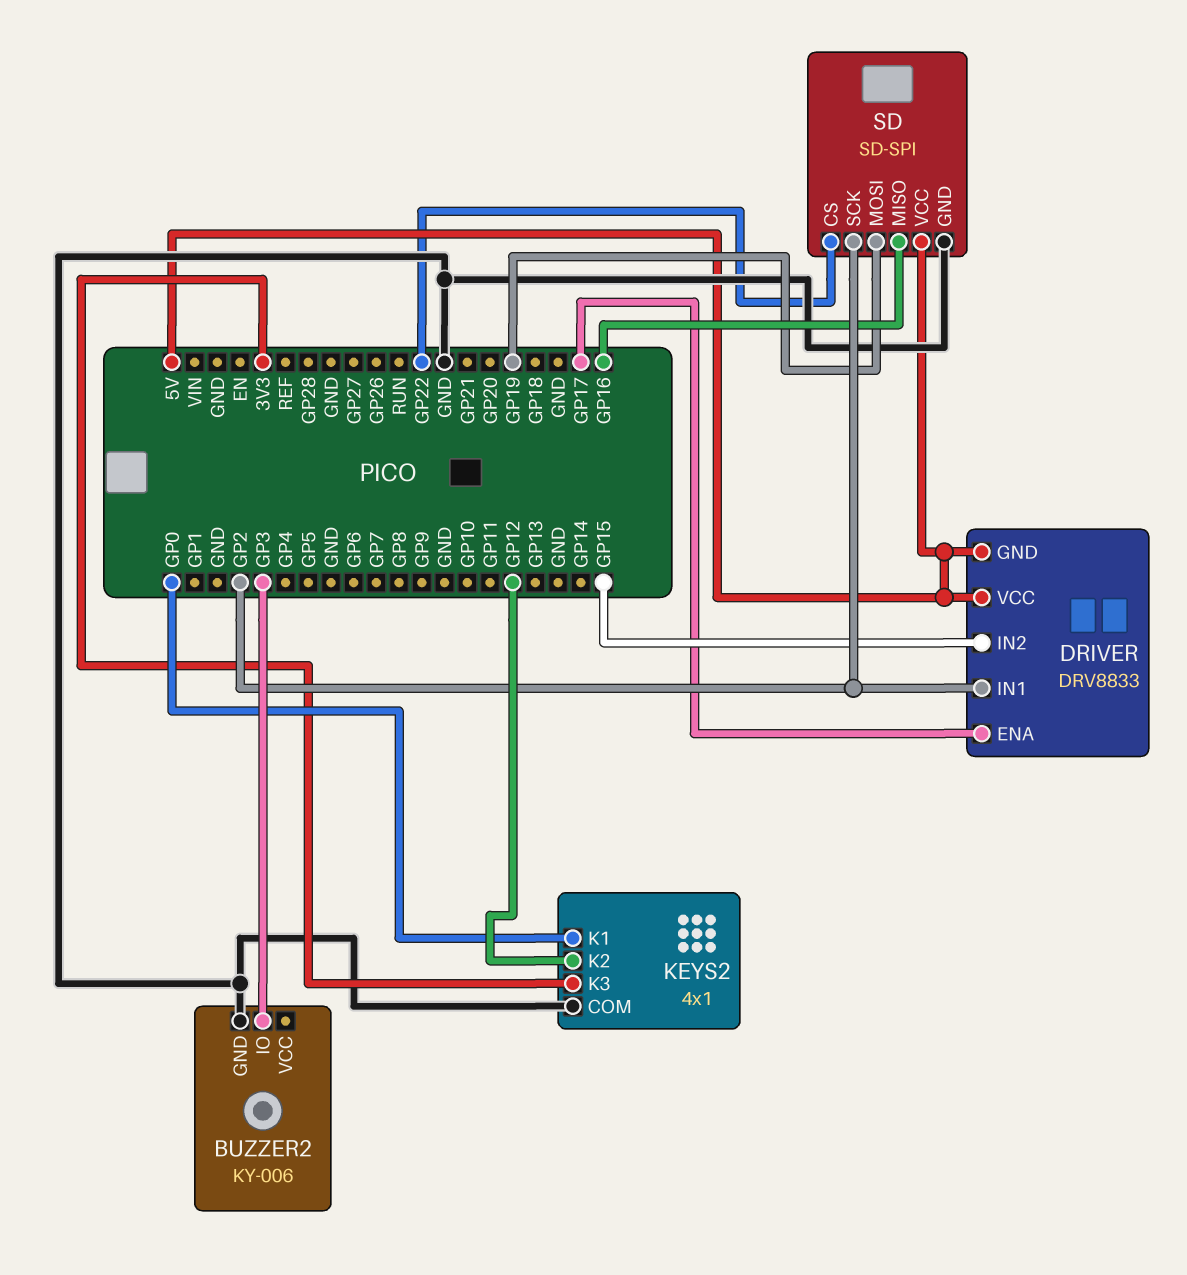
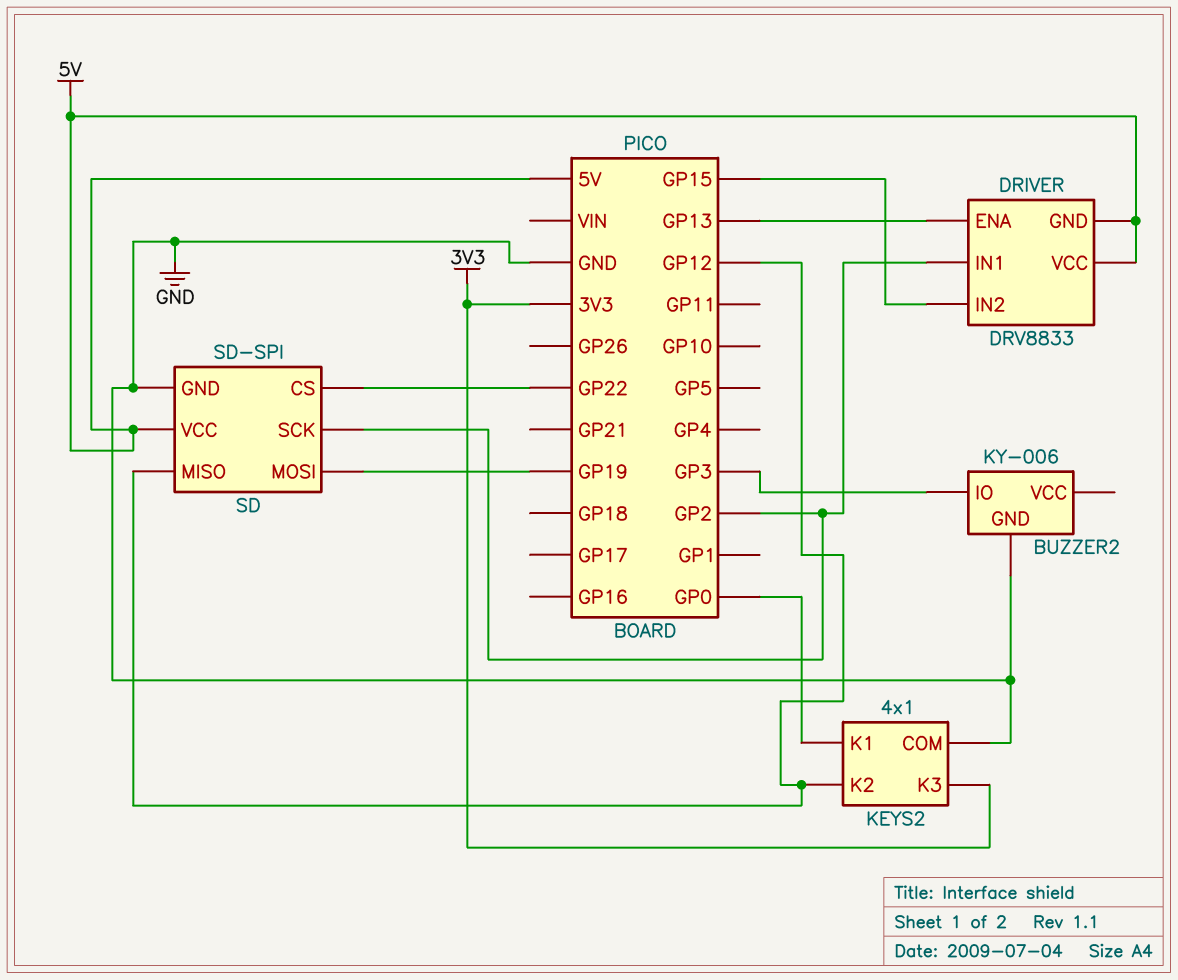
DRIVER pin ENA: GP17 -> GP13
SD pin MISO: GP16 -> GP12

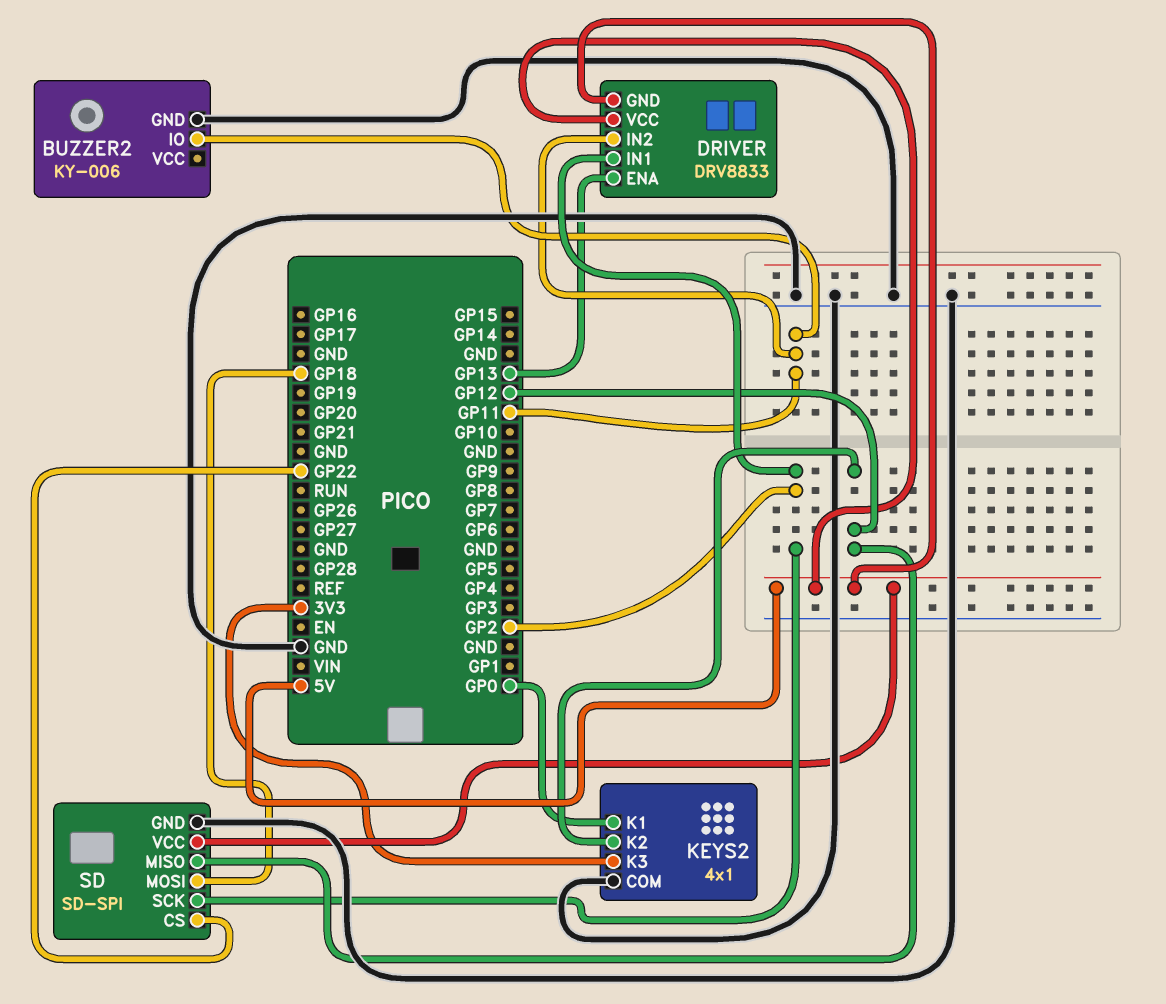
BUZZER2 pin IO: GP3 -> GP11
DRIVER pin IN2: GP15 -> GP11
SD pin MOSI: GP19 -> GP18

